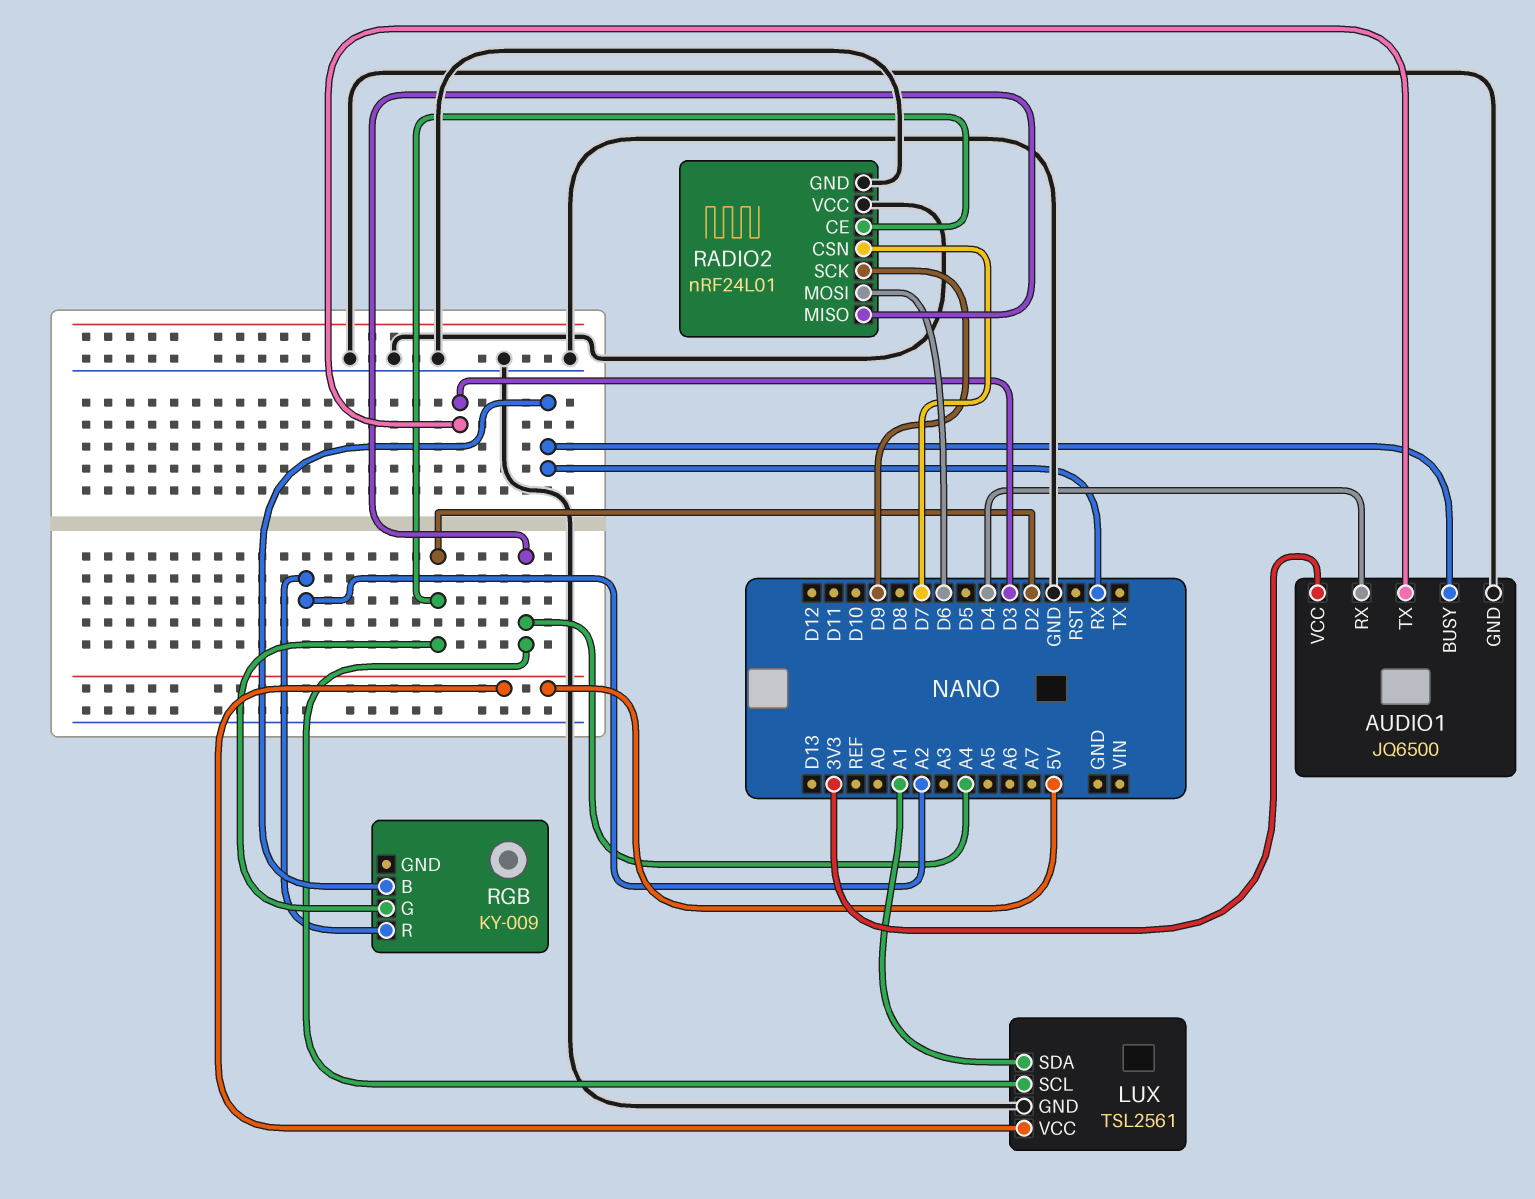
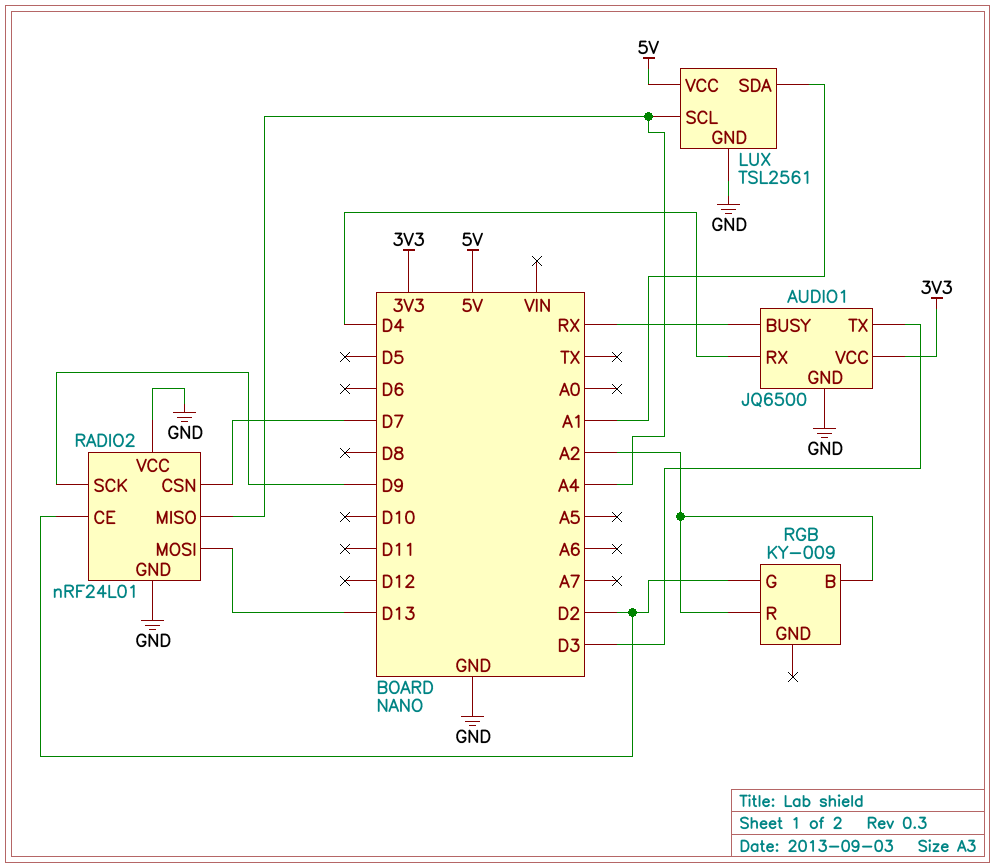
RADIO2 pin MOSI: D6 -> D13
RGB pin B: RX -> A2

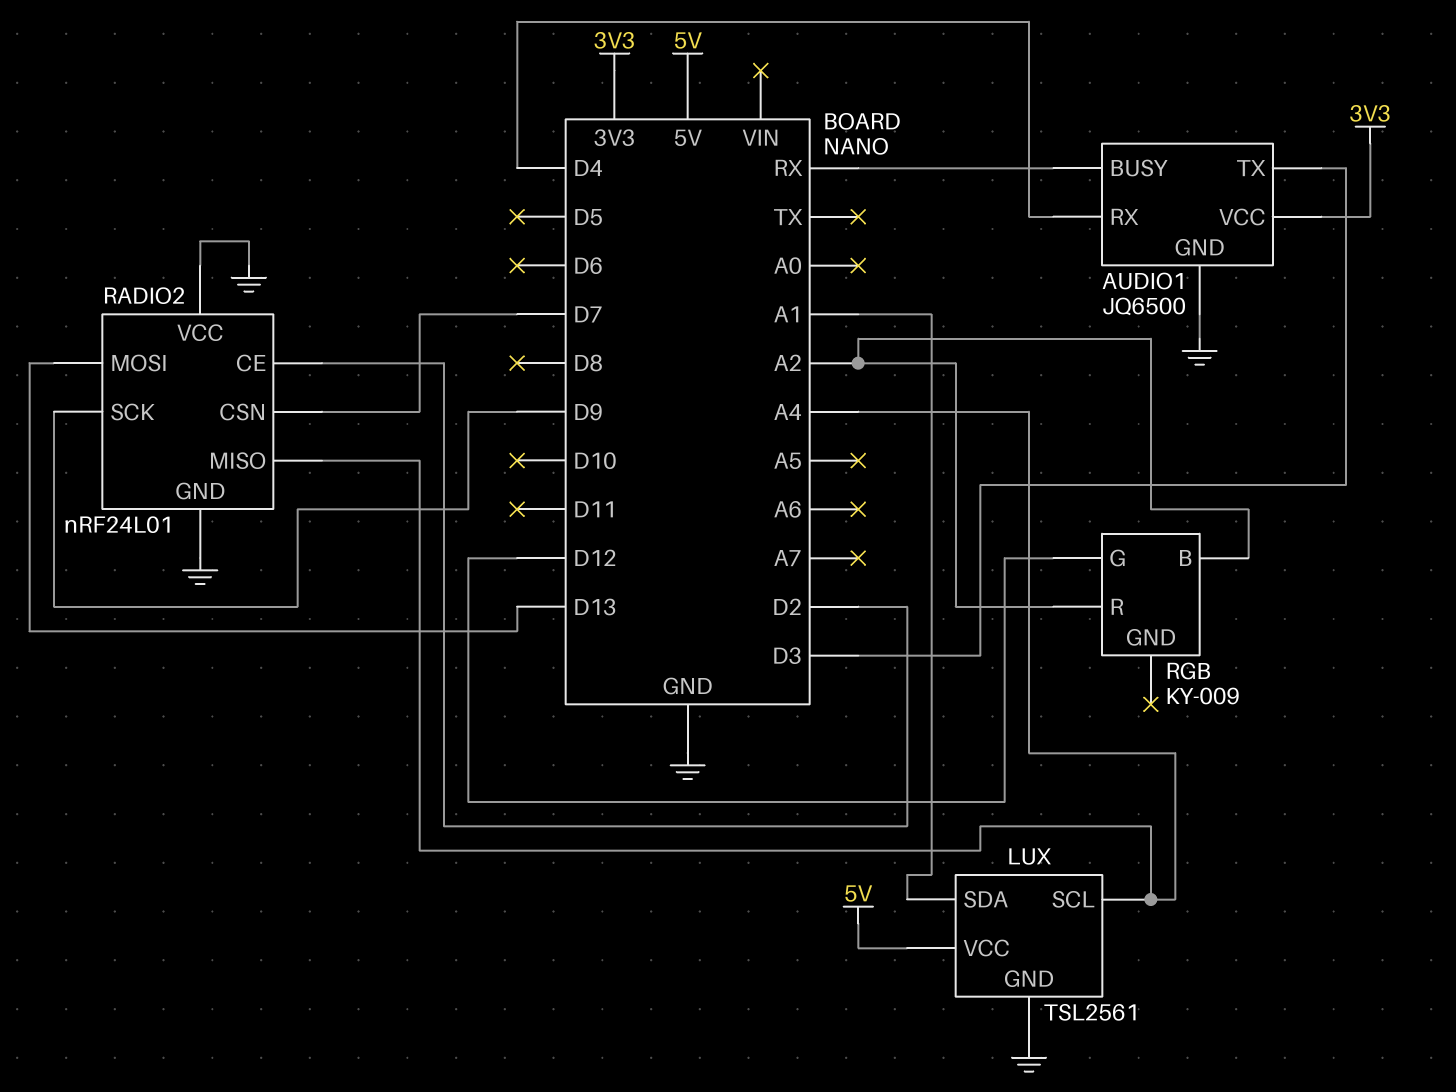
RGB pin G: D2 -> D12

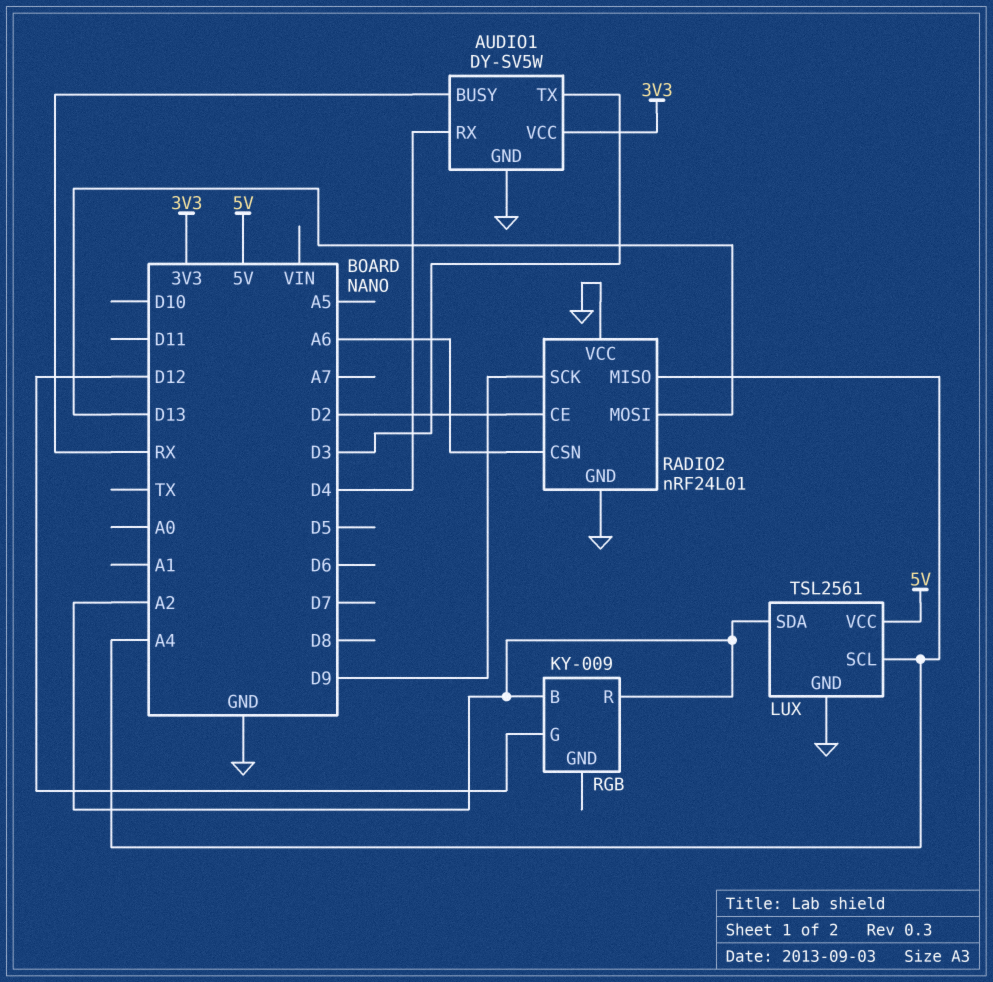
AUDIO1: JQ6500 -> DY-SV5W
LUX pin SDA: A1 -> A2
RADIO2 pin CSN: D7 -> A6

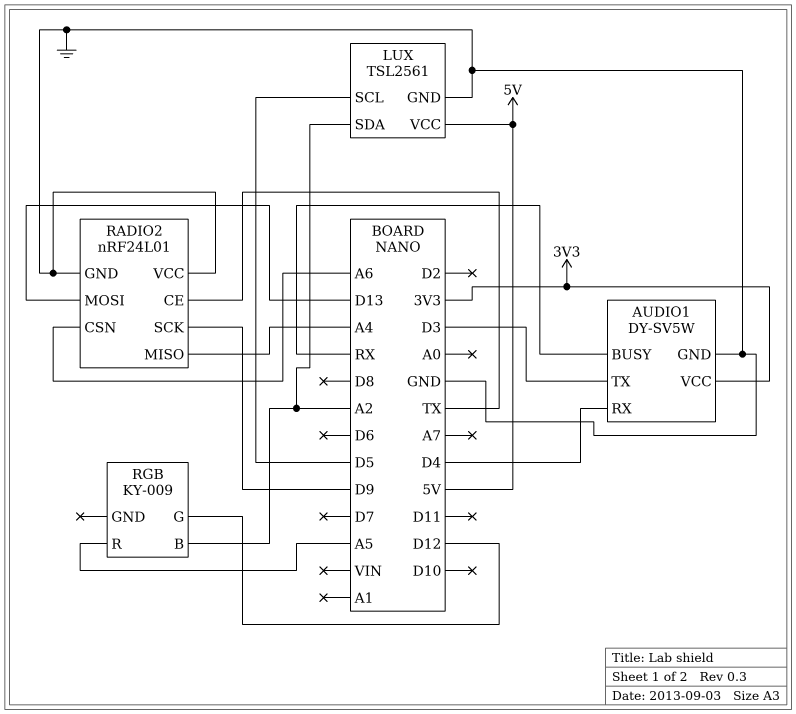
LUX pin SCL: A4 -> D5
RADIO2 pin CE: D2 -> TX
RGB pin R: A2 -> A5

